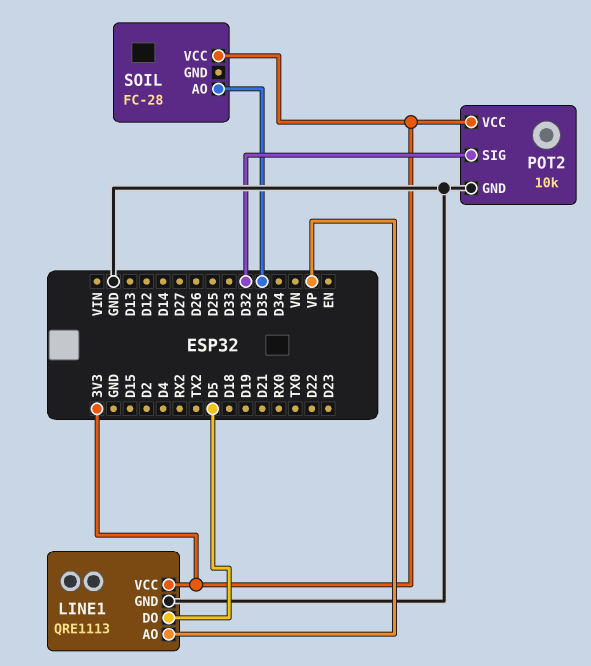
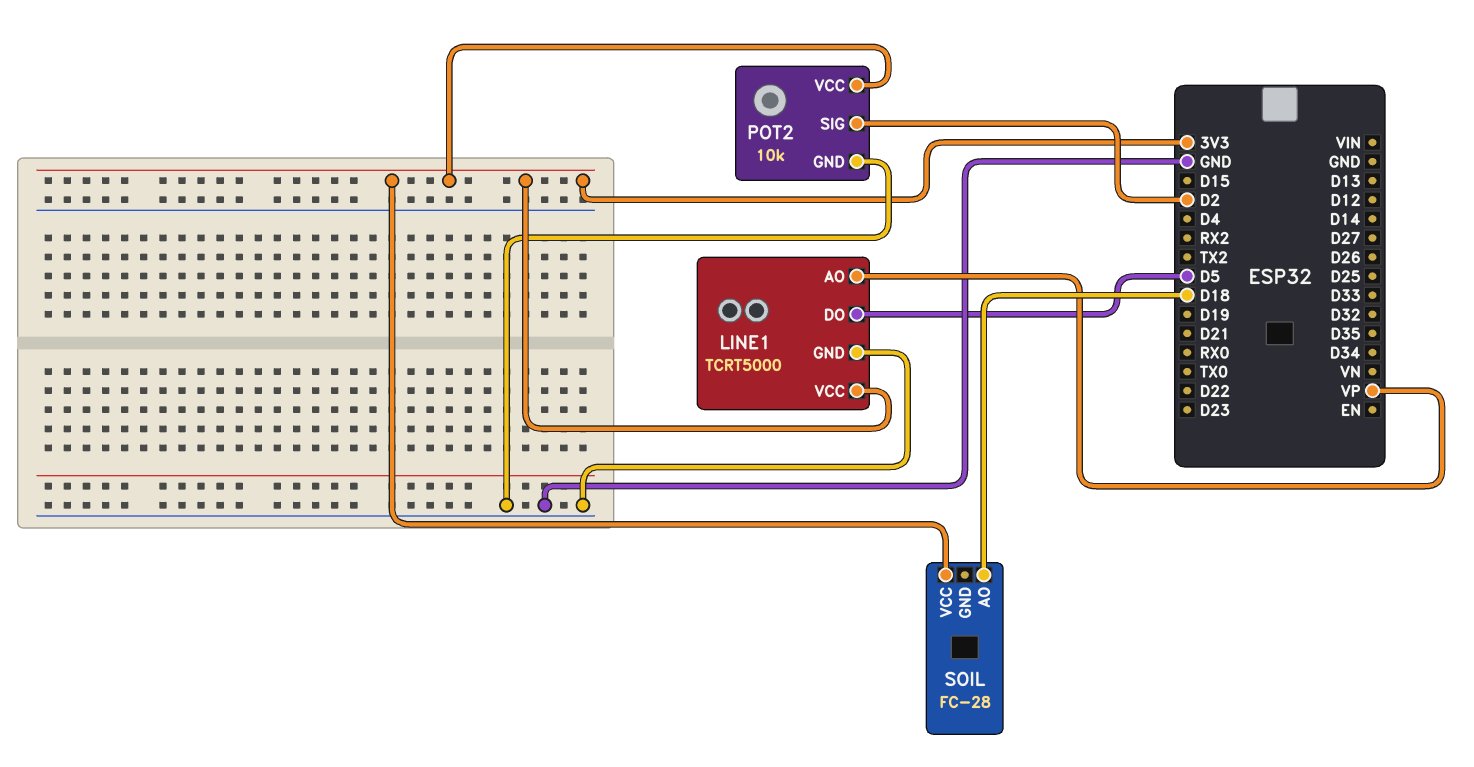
LINE1: QRE1113 -> TCRT5000
POT2 pin SIG: D32 -> D2
SOIL pin AO: D35 -> D18

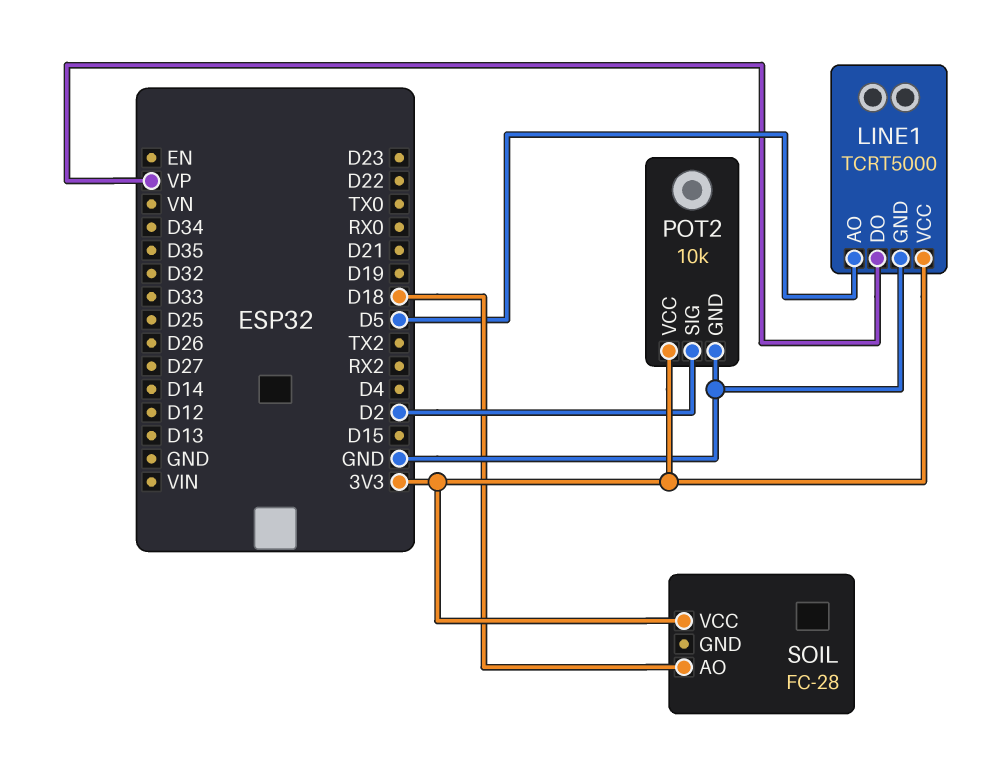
LINE1 pin AO: VP -> D5
LINE1 pin DO: D5 -> VP

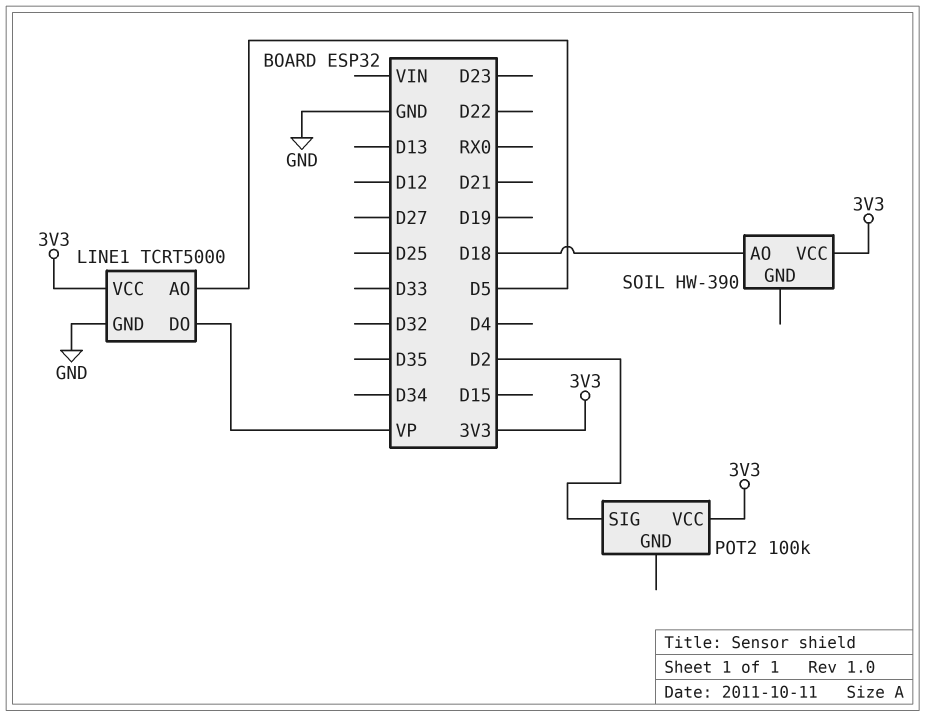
POT2: 10k -> 100k
POT2 pin GND: GND -> none
SOIL: FC-28 -> HW-390

